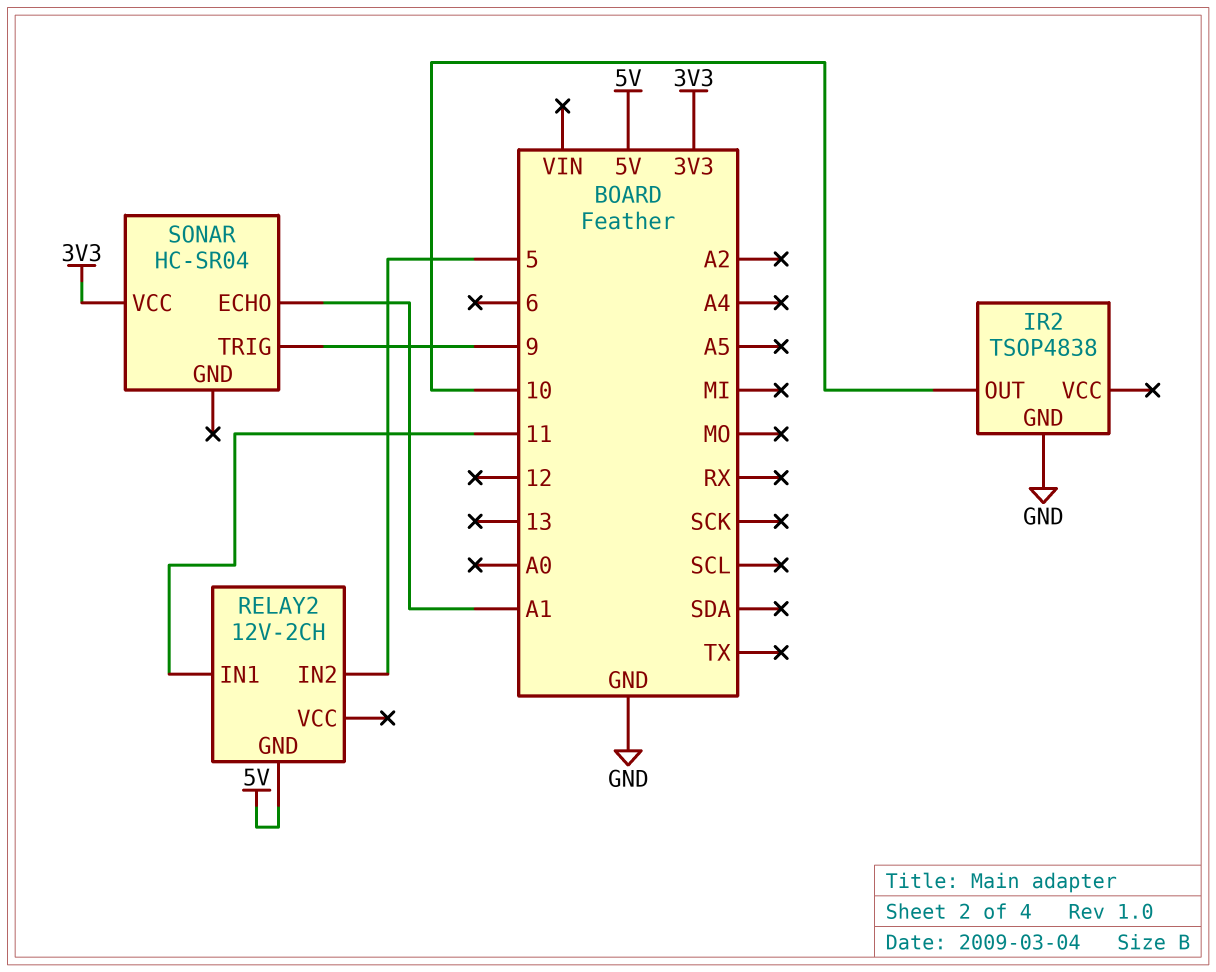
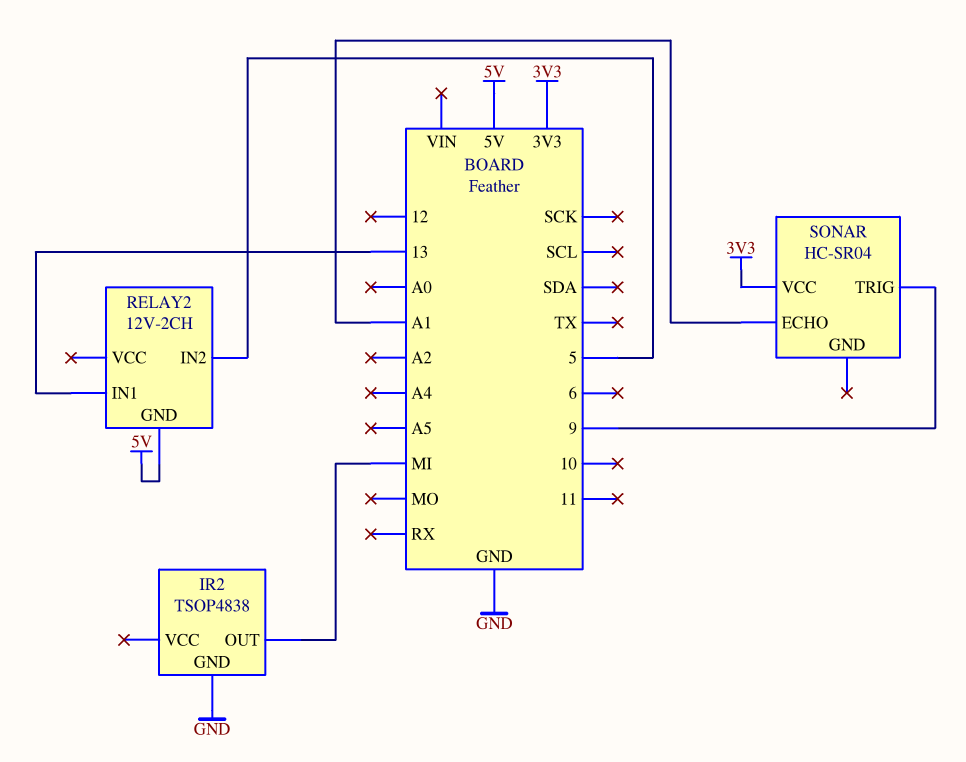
IR2 pin OUT: 10 -> MI
RELAY2 pin IN1: 11 -> 13

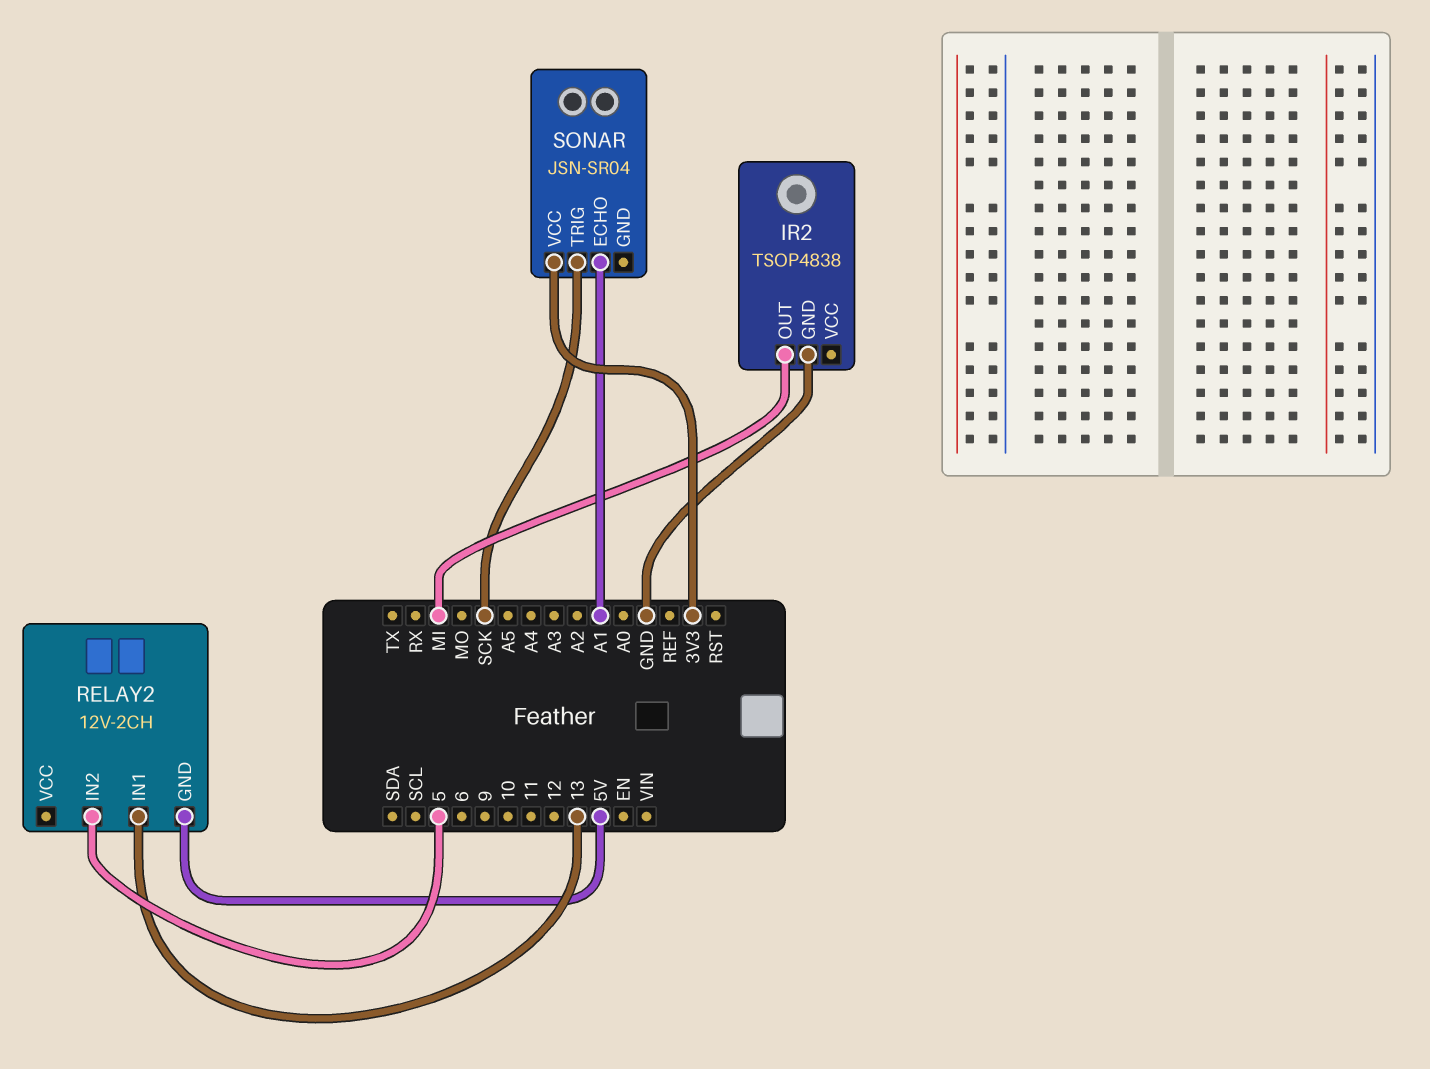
SONAR: HC-SR04 -> JSN-SR04
SONAR pin TRIG: 9 -> SCK

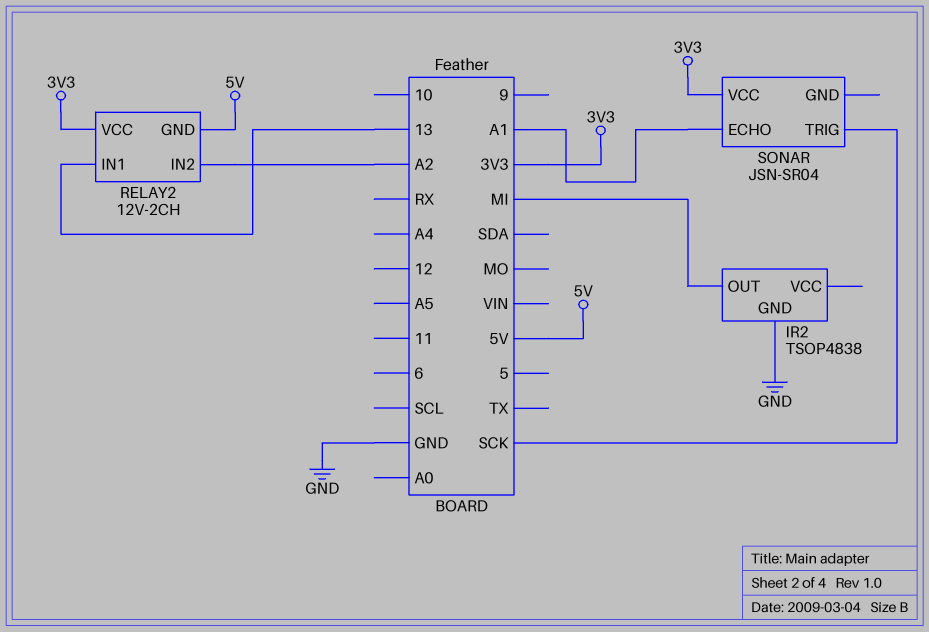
RELAY2 pin IN2: 5 -> A2
RELAY2 pin VCC: none -> 3V3

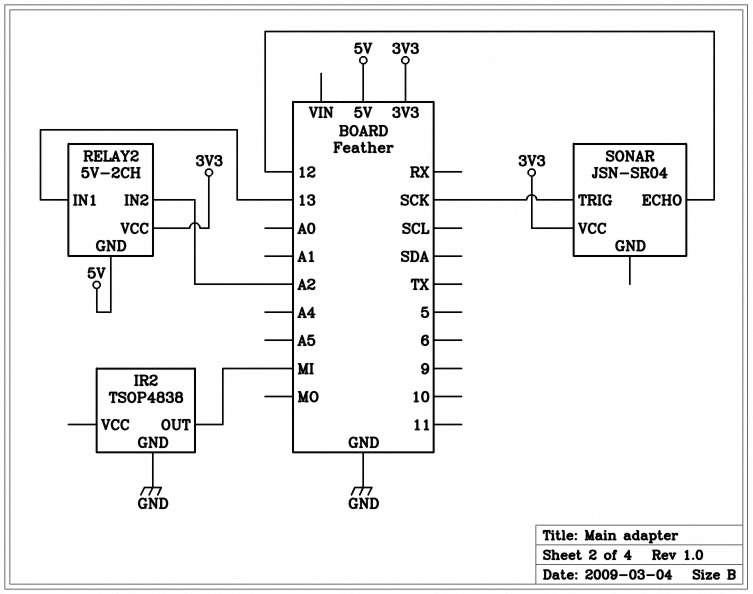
RELAY2: 12V-2CH -> 5V-2CH
SONAR pin ECHO: A1 -> 12

